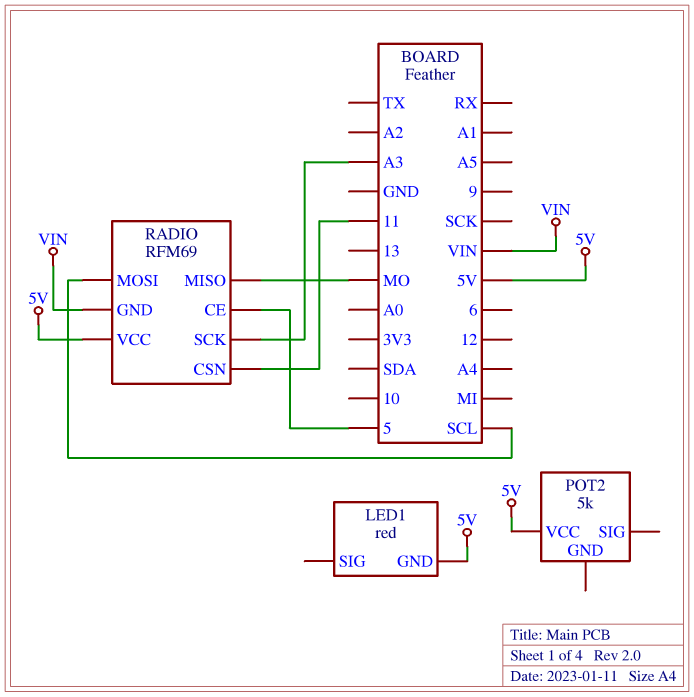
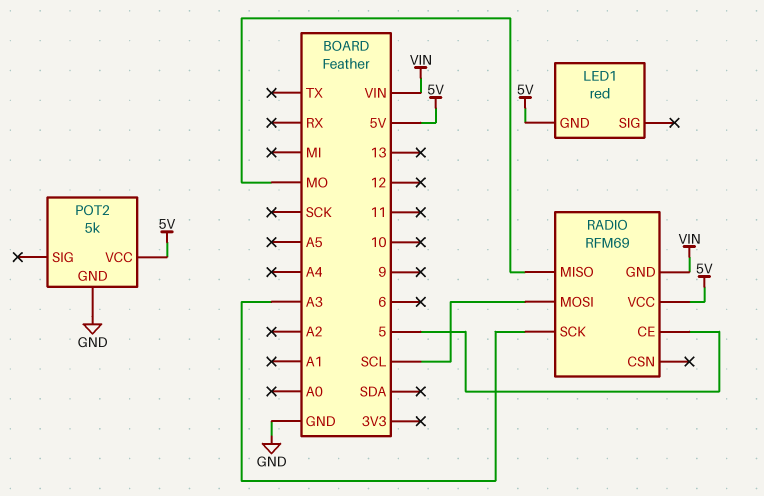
POT2 pin GND: none -> GND
RADIO pin CSN: 11 -> none

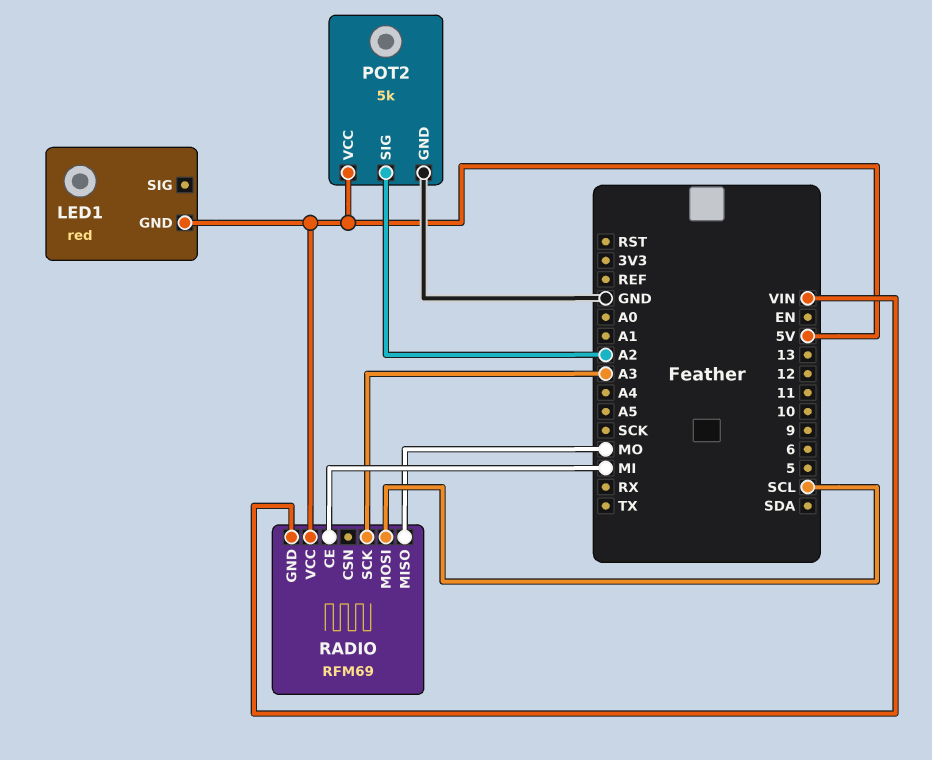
POT2 pin SIG: none -> A2
RADIO pin CE: 5 -> MI

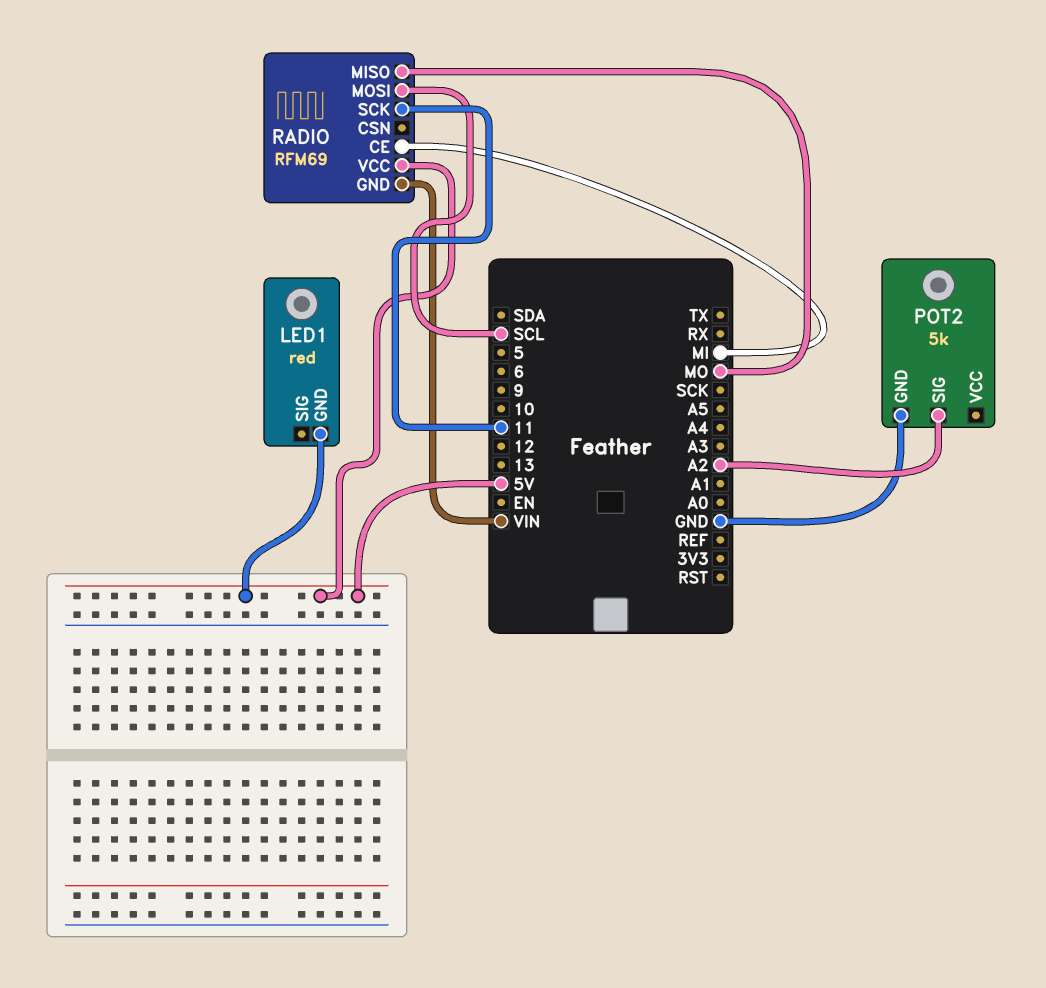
POT2 pin VCC: 5V -> none
RADIO pin SCK: A3 -> 11

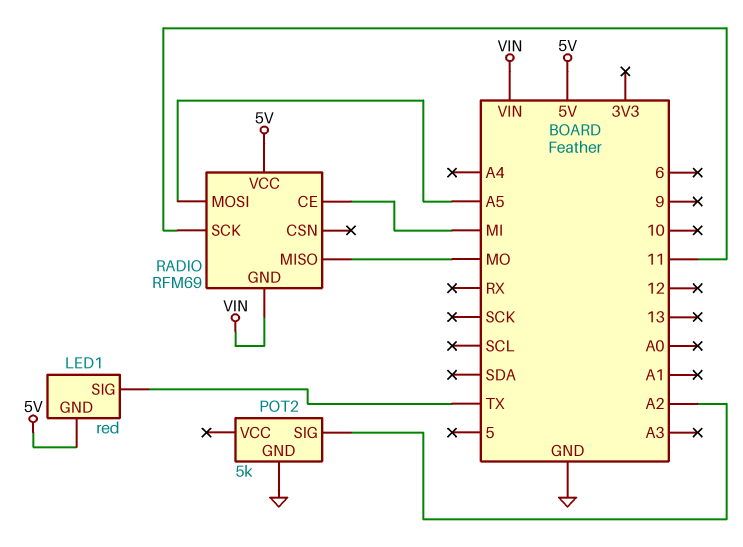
LED1 pin SIG: none -> TX
RADIO pin MOSI: SCL -> A5

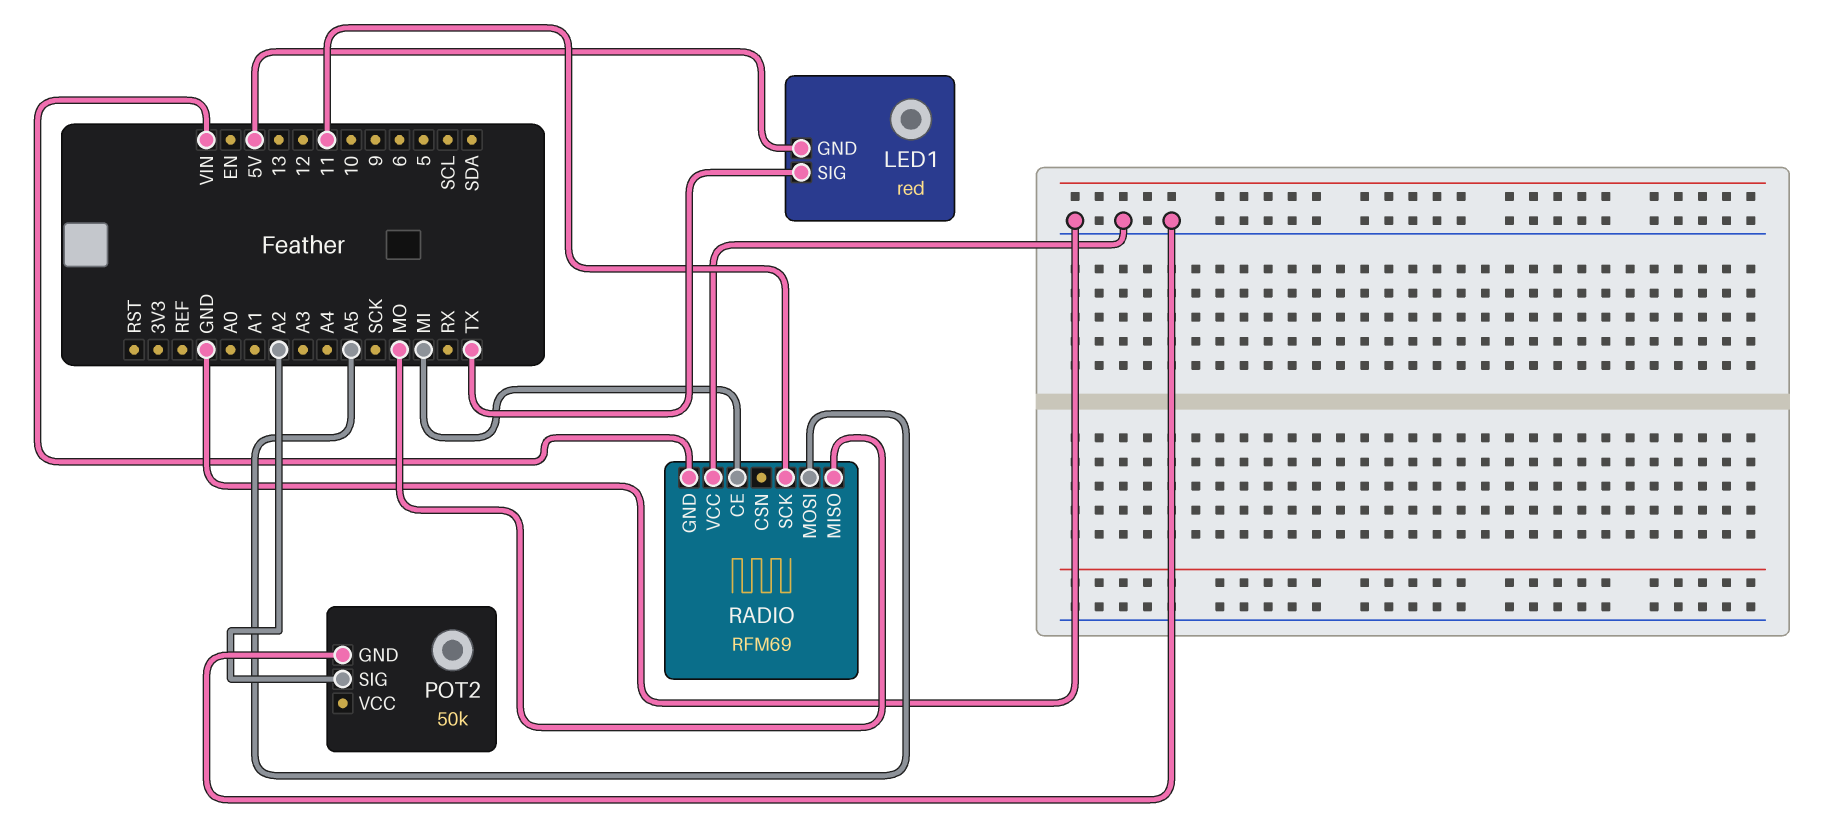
POT2: 5k -> 50k
RADIO pin VCC: 5V -> GND

